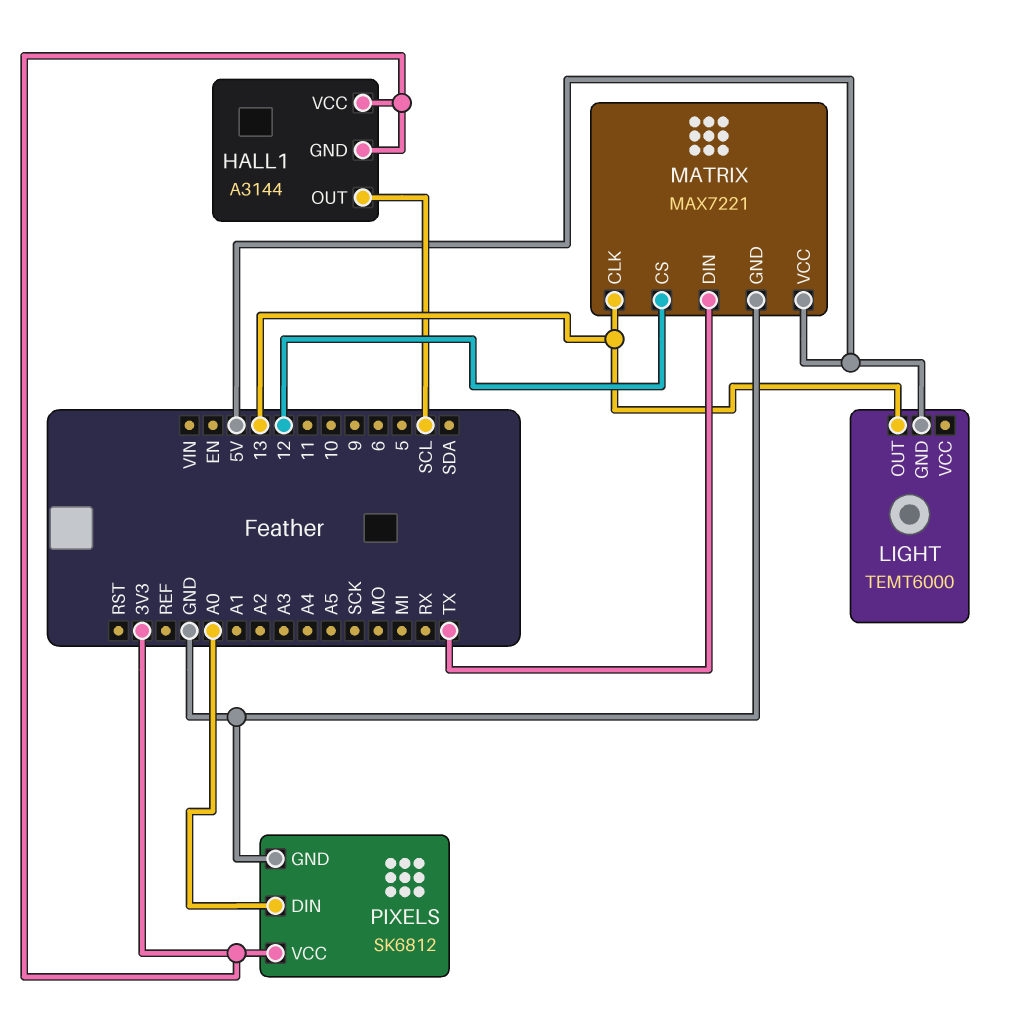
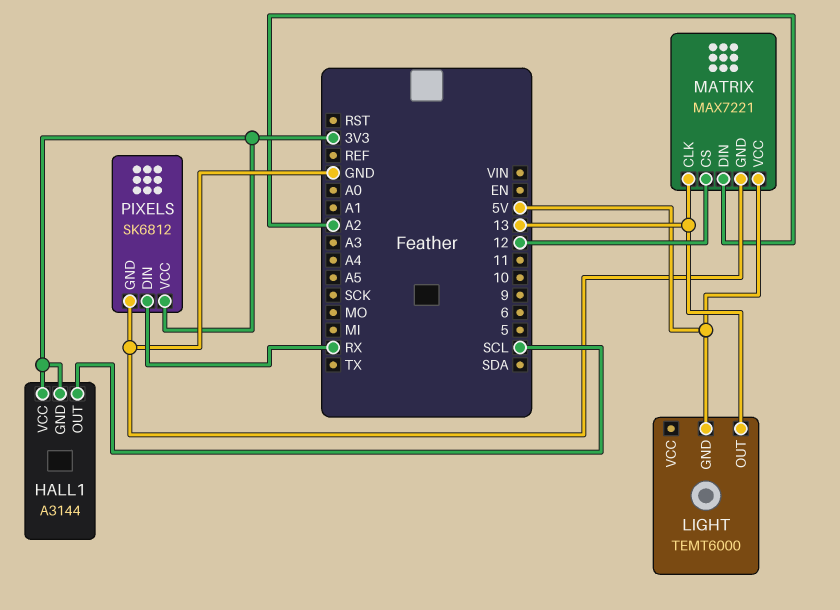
MATRIX pin DIN: TX -> A2
PIXELS pin DIN: A0 -> RX

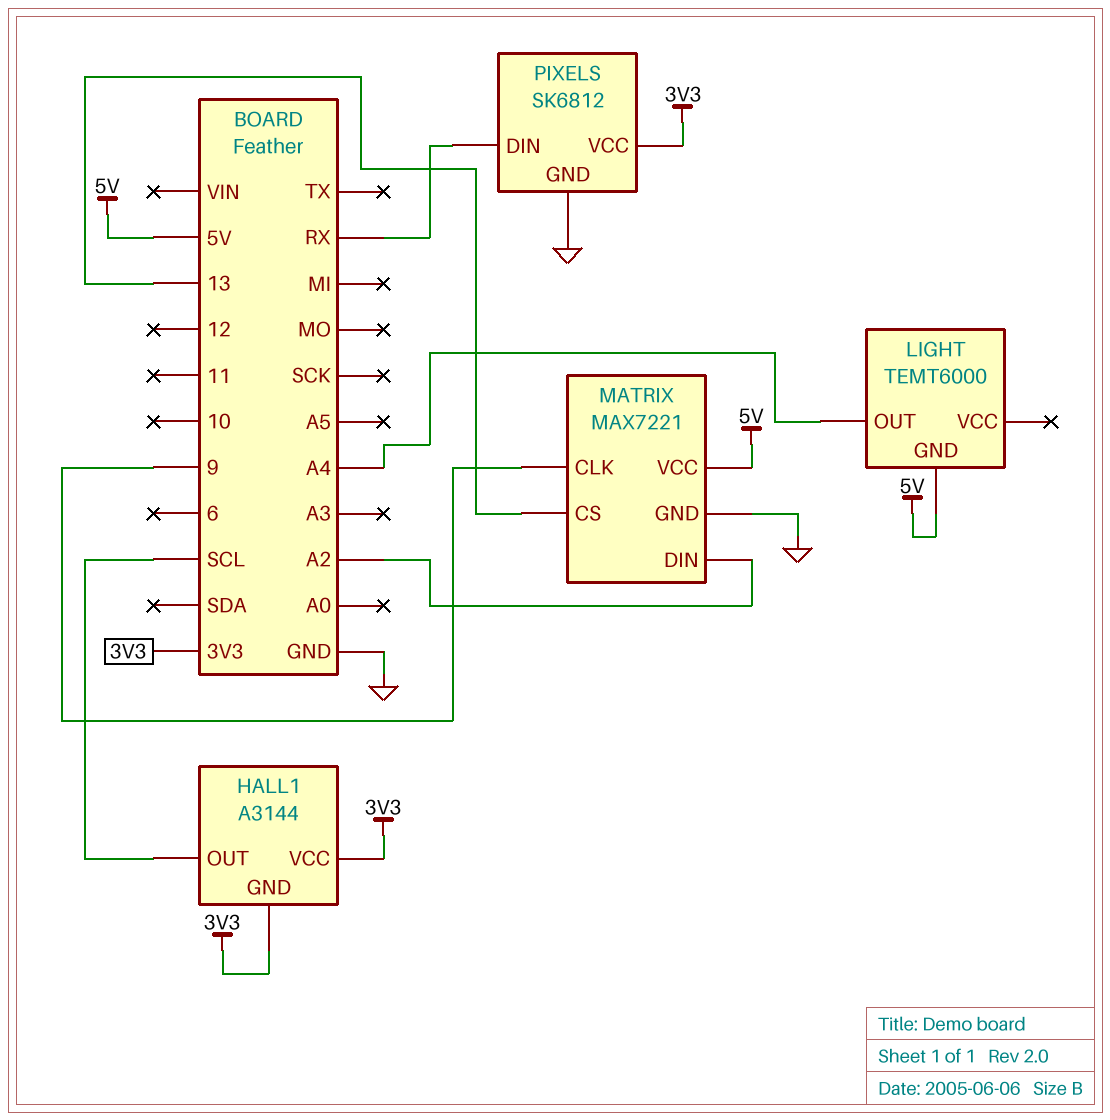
LIGHT pin OUT: 13 -> A4
MATRIX pin CLK: 13 -> 9
MATRIX pin CS: 12 -> 13

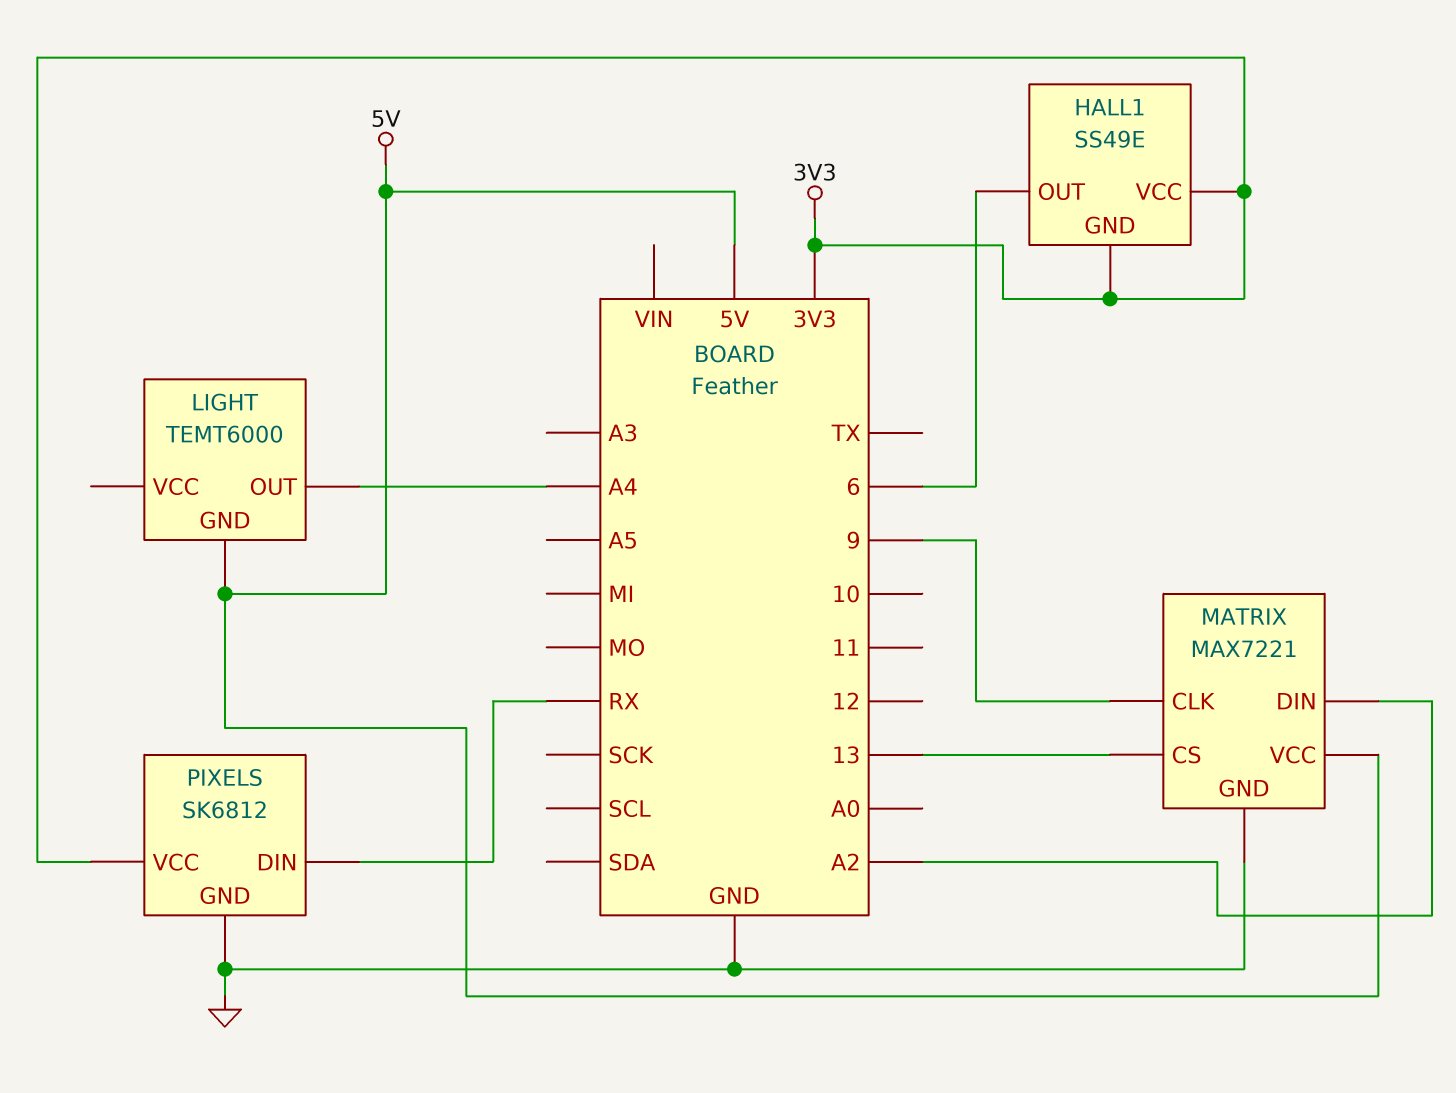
HALL1: A3144 -> SS49E
HALL1 pin OUT: SCL -> 6

